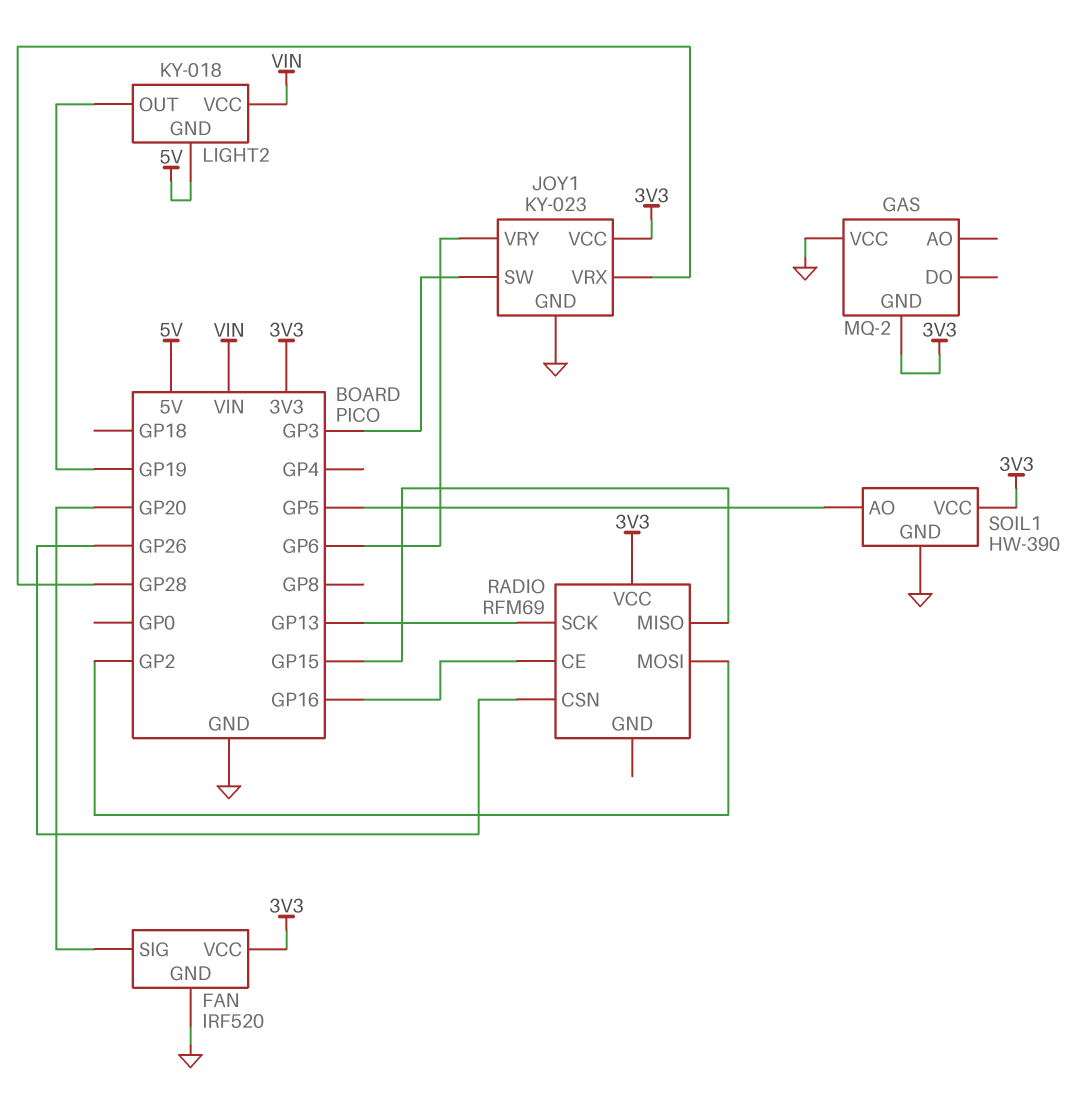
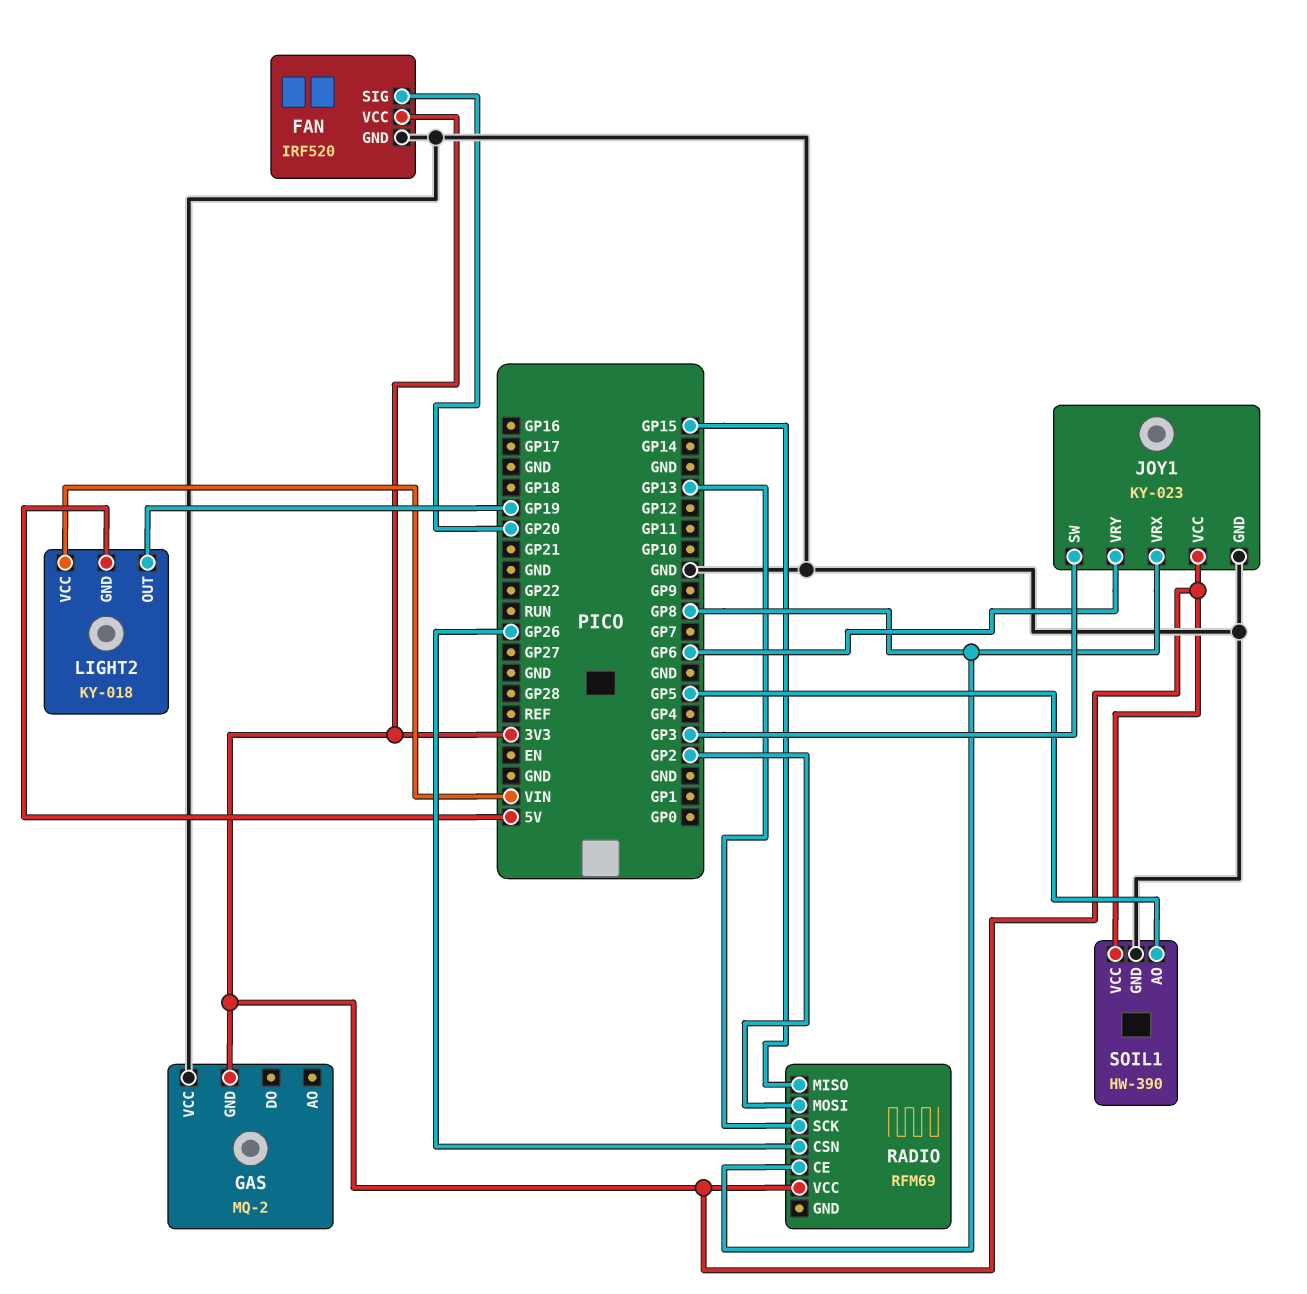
JOY1 pin VRX: GP28 -> GP8
RADIO pin CE: GP16 -> GP8

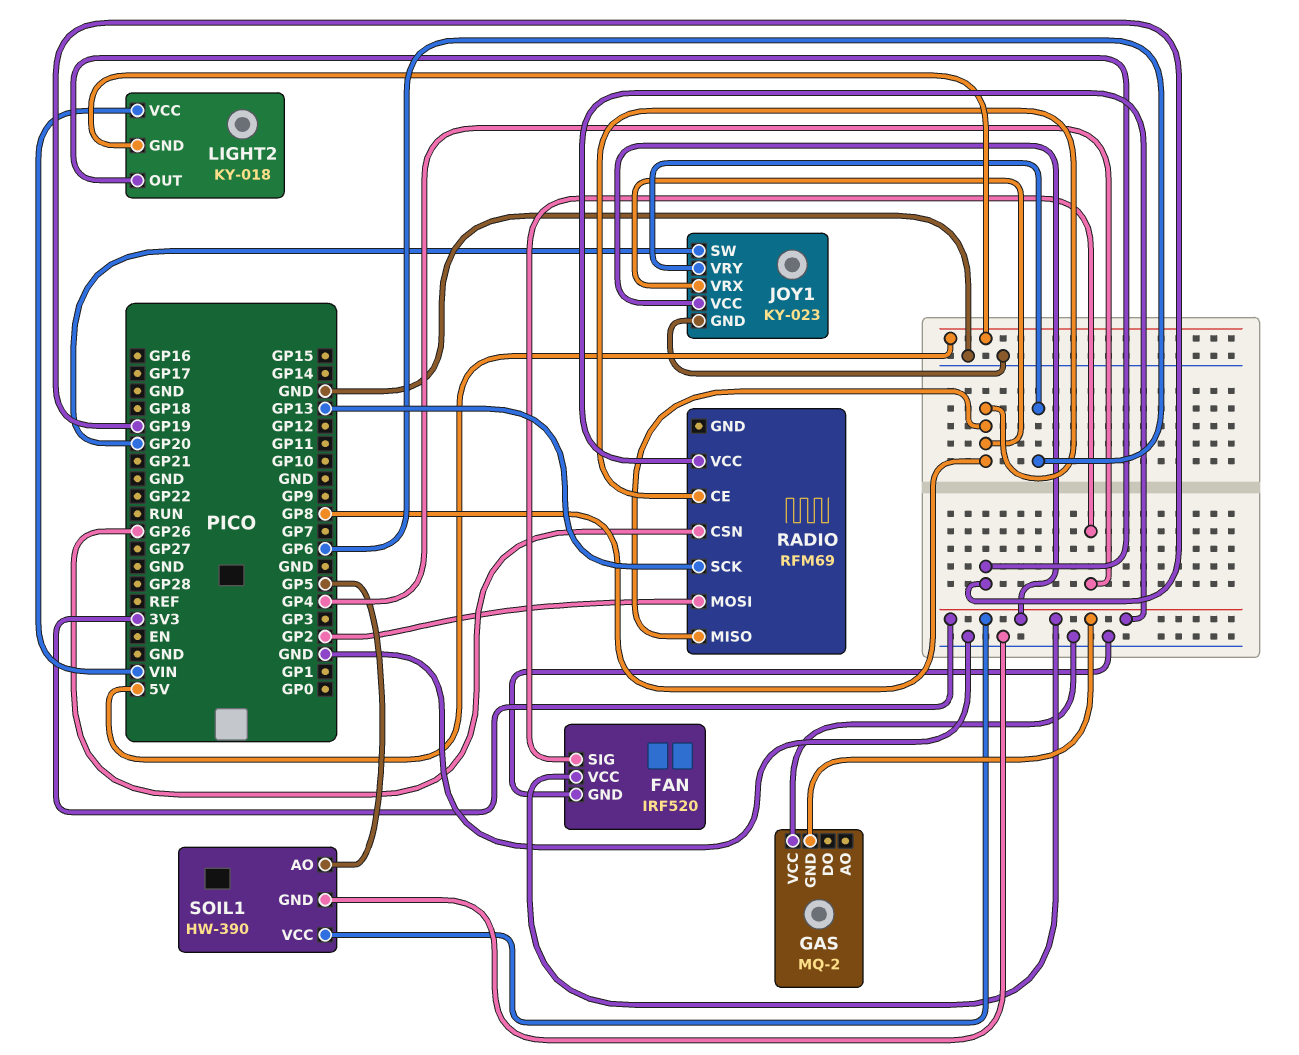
FAN pin SIG: GP20 -> GP4
JOY1 pin SW: GP3 -> GP20
RADIO pin MISO: GP15 -> GP8

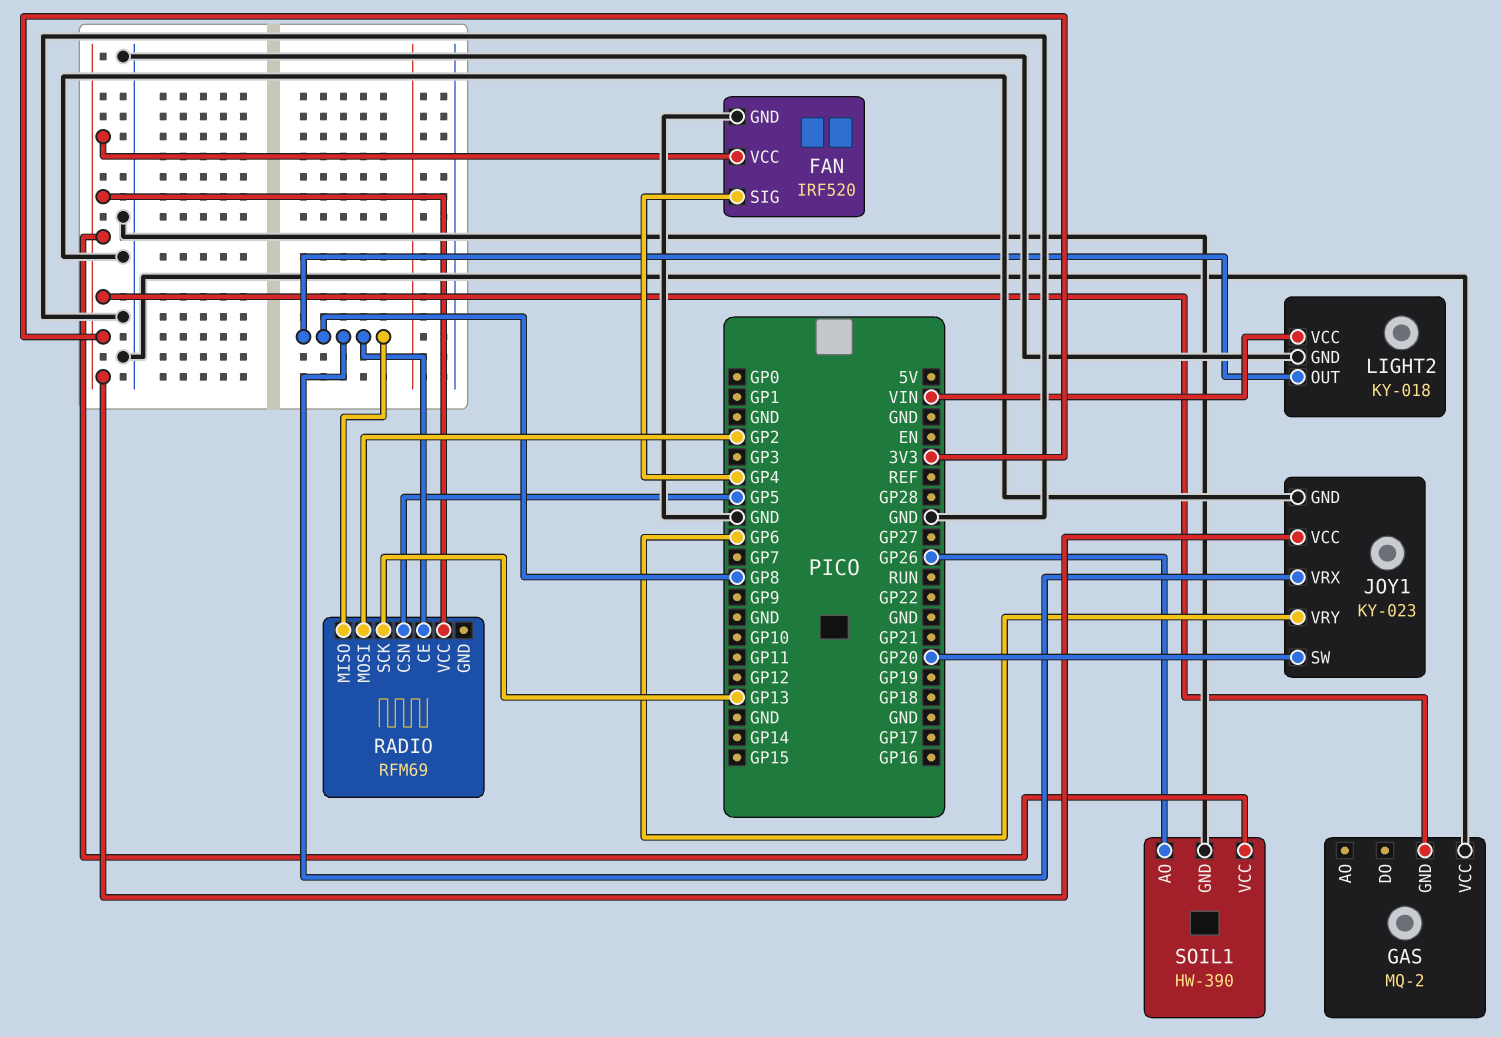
LIGHT2 pin GND: 5V -> GND
LIGHT2 pin OUT: GP19 -> GP8
RADIO pin CSN: GP26 -> GP5
SOIL1 pin AO: GP5 -> GP26

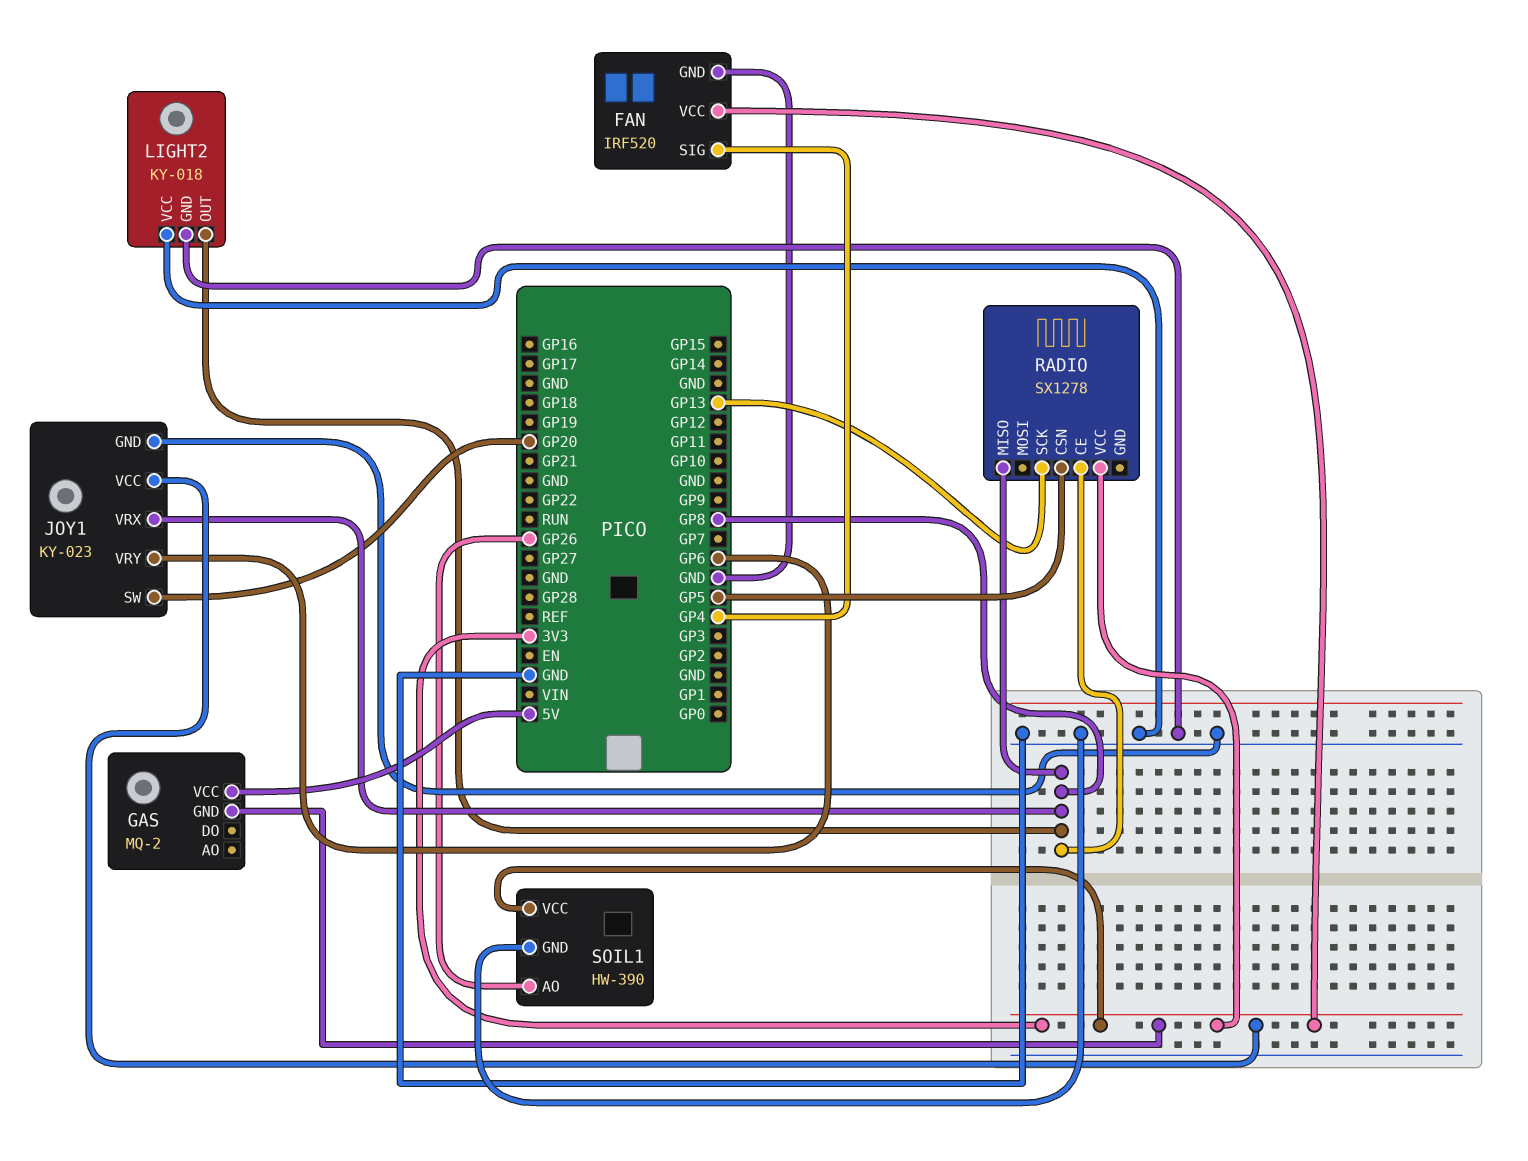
GAS pin VCC: GND -> 5V
LIGHT2 pin VCC: VIN -> GND
RADIO: RFM69 -> SX1278
RADIO pin MOSI: GP2 -> none

